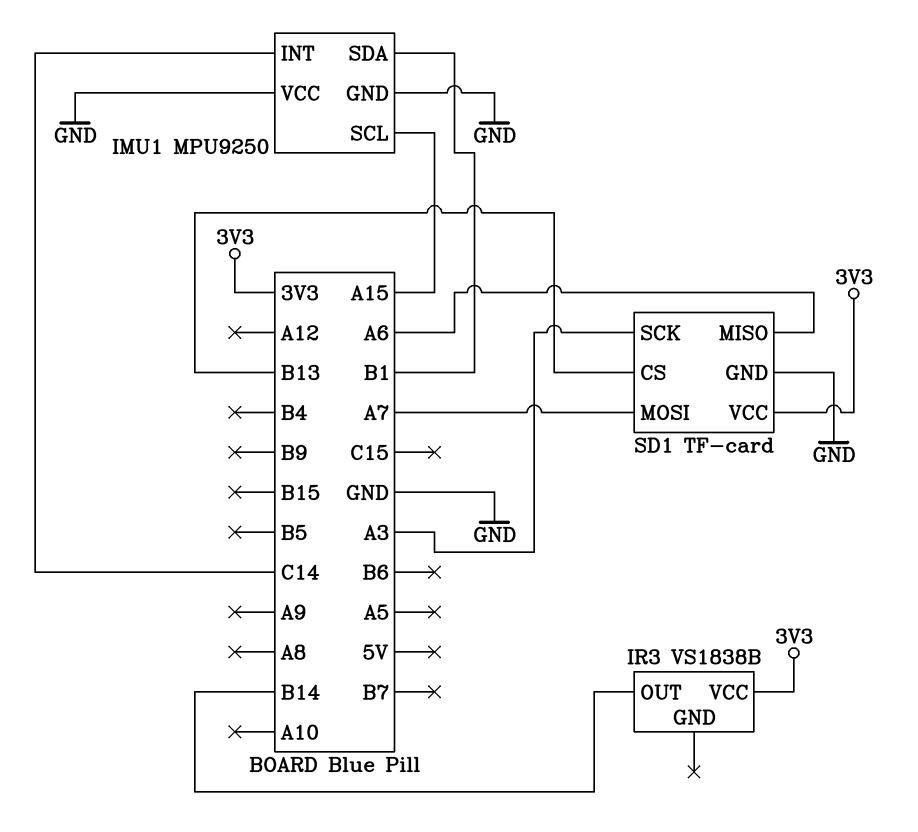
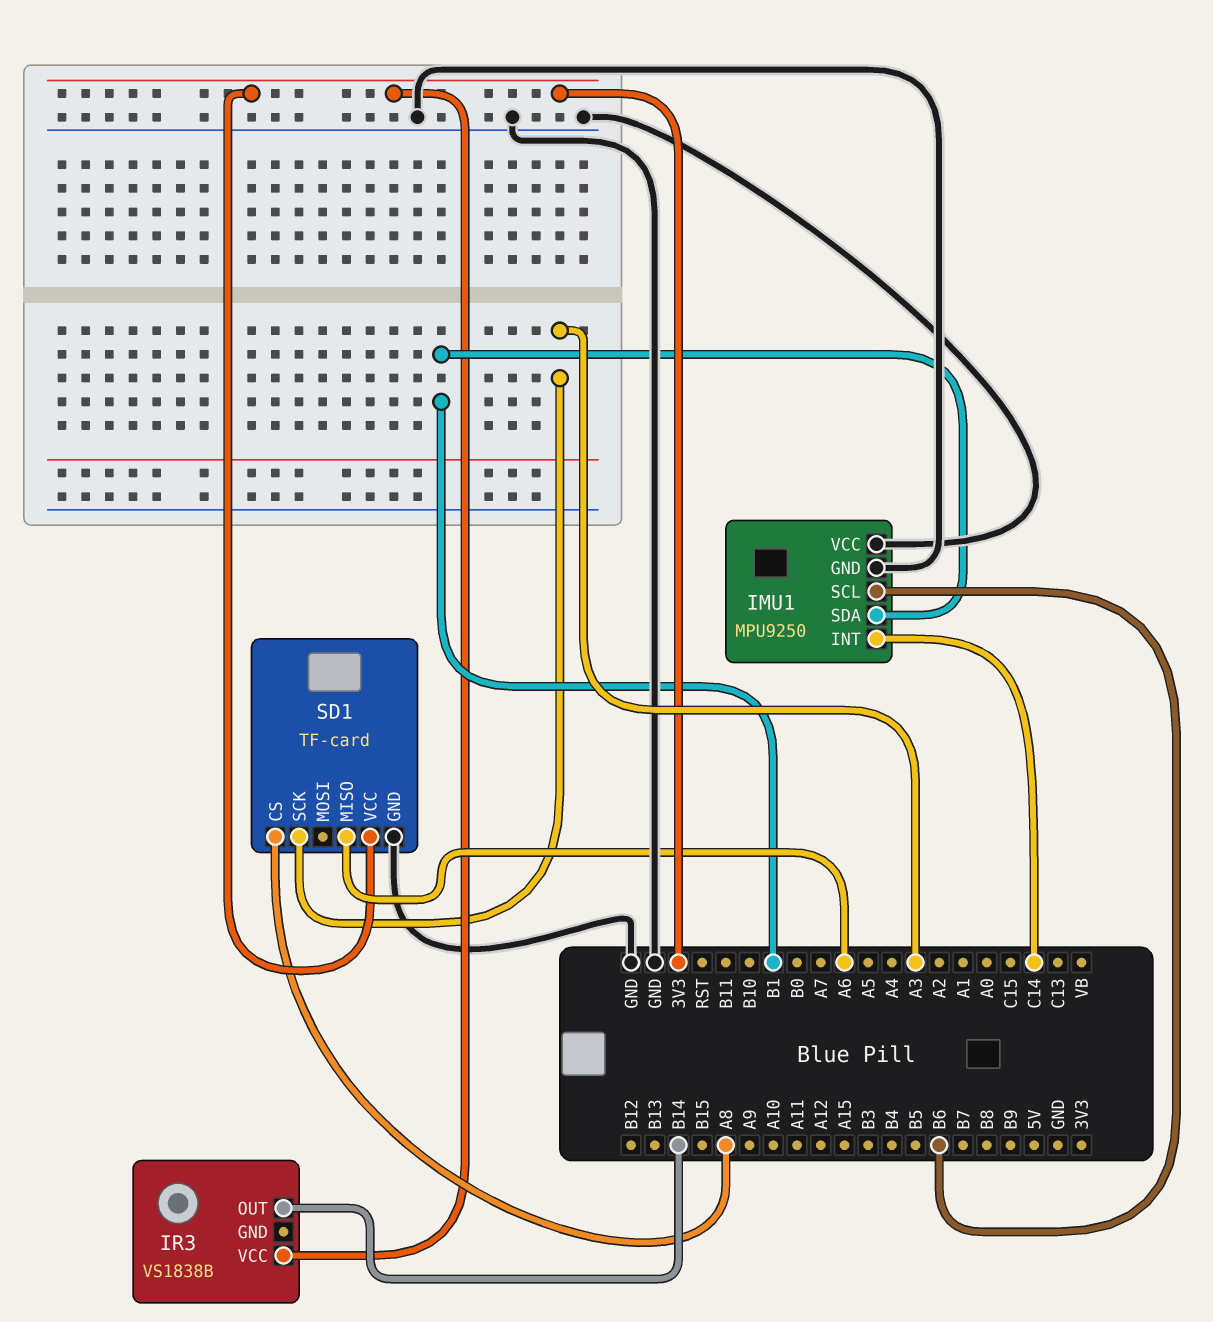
IMU1 pin SCL: A15 -> B6
SD1 pin CS: B13 -> A8
SD1 pin MOSI: A7 -> none

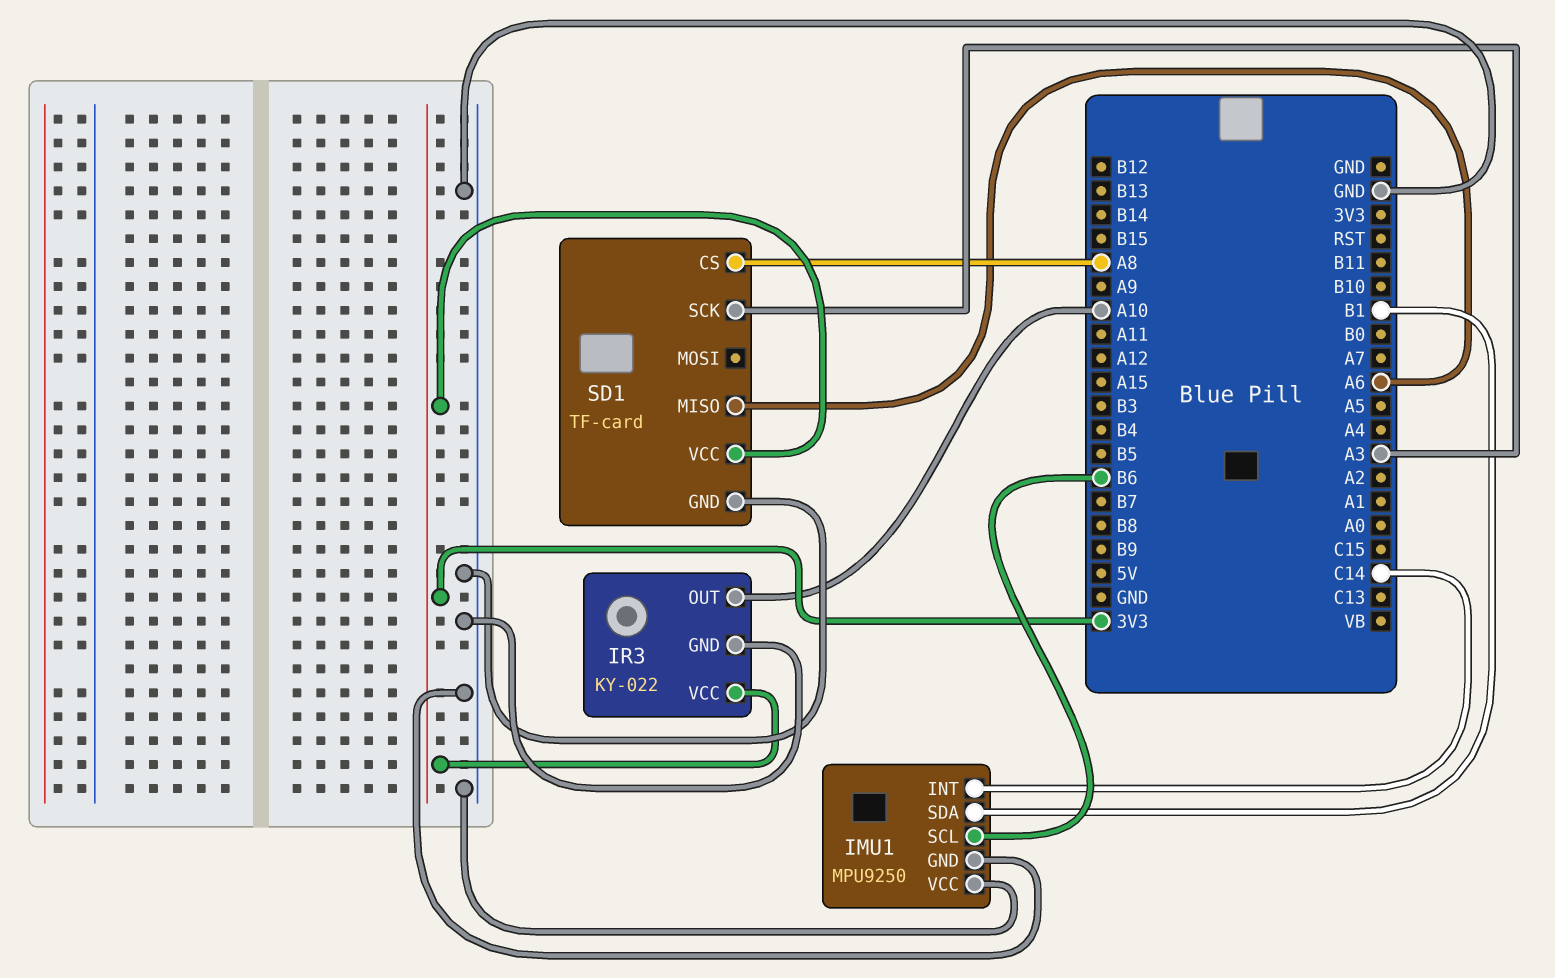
IR3: VS1838B -> KY-022
IR3 pin GND: none -> GND
IR3 pin OUT: B14 -> A10

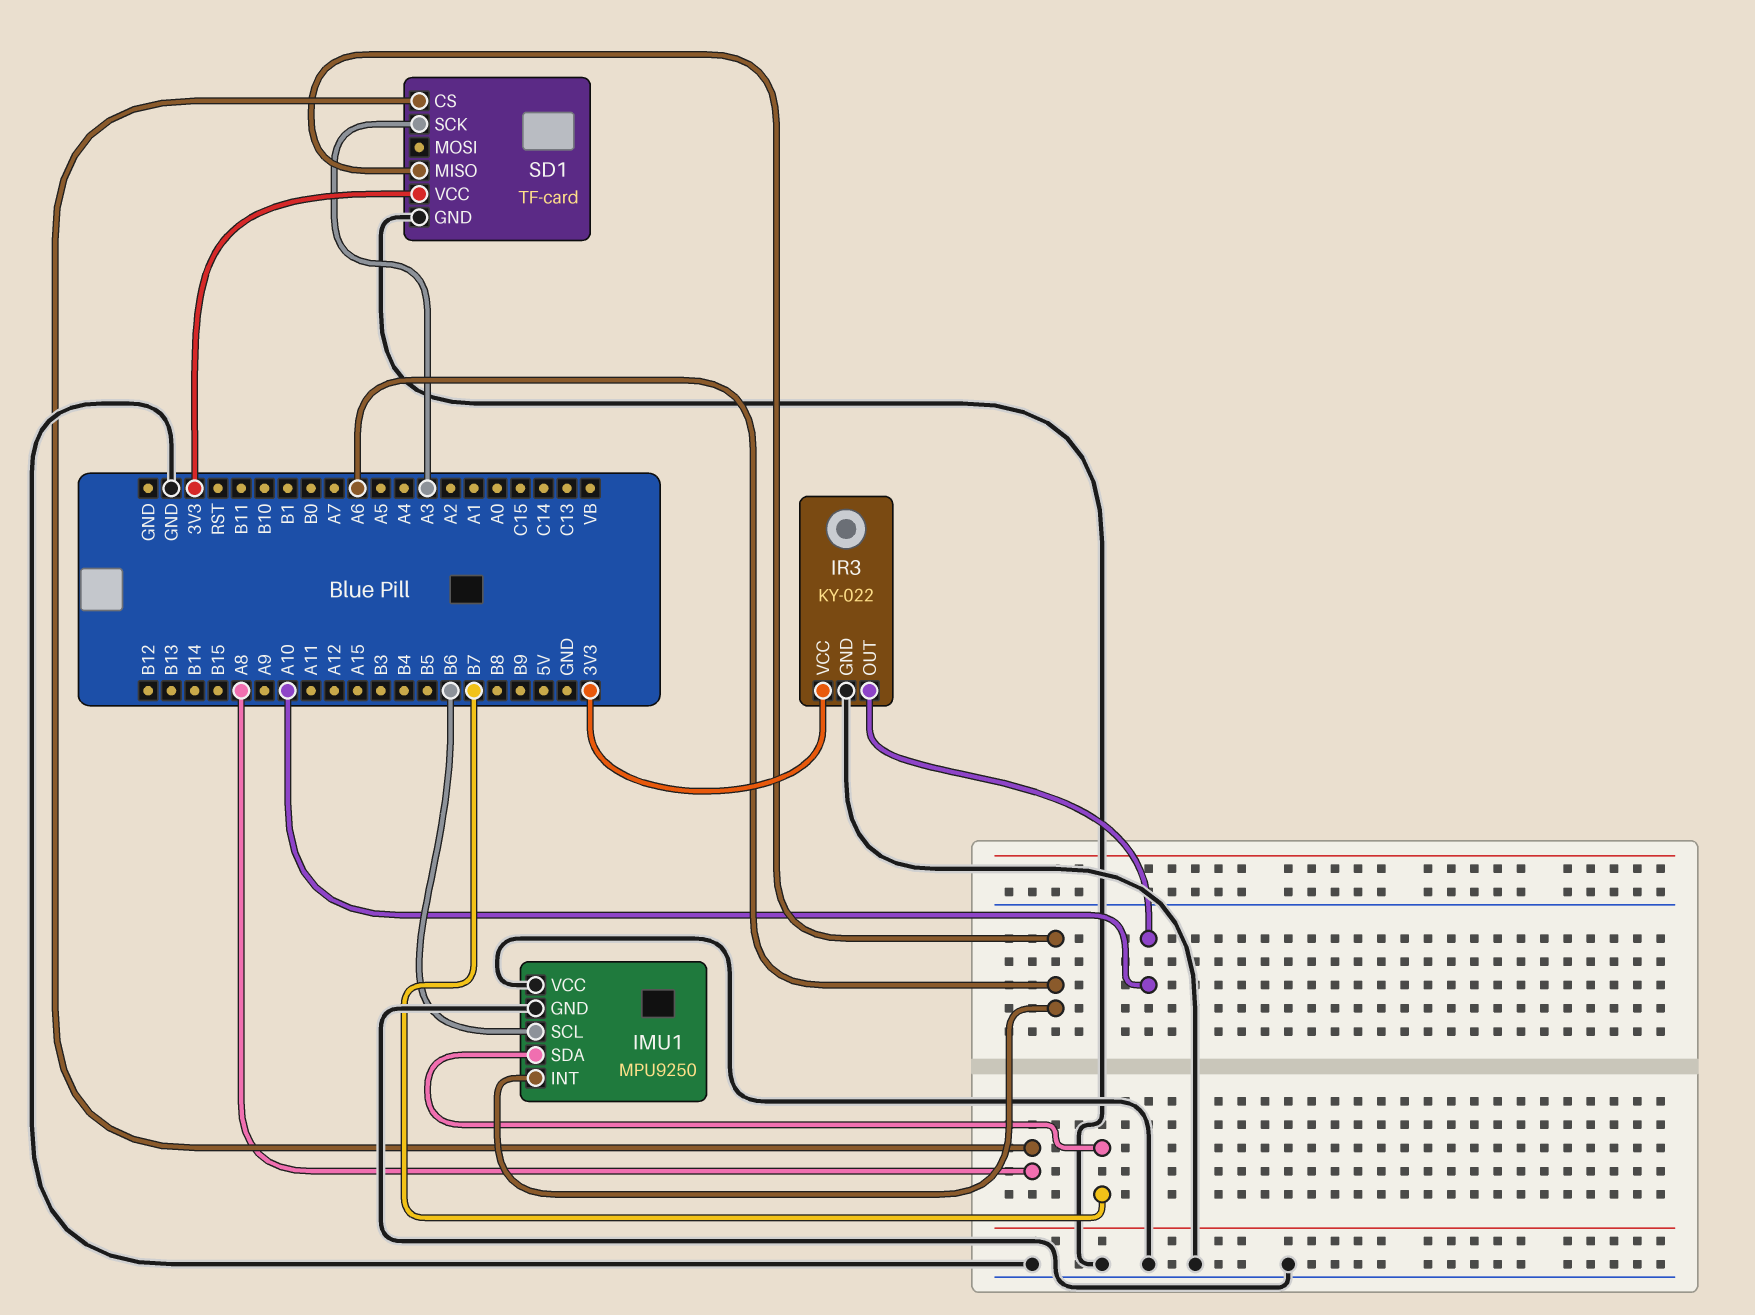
IMU1 pin INT: C14 -> A6
IMU1 pin SDA: B1 -> B7

